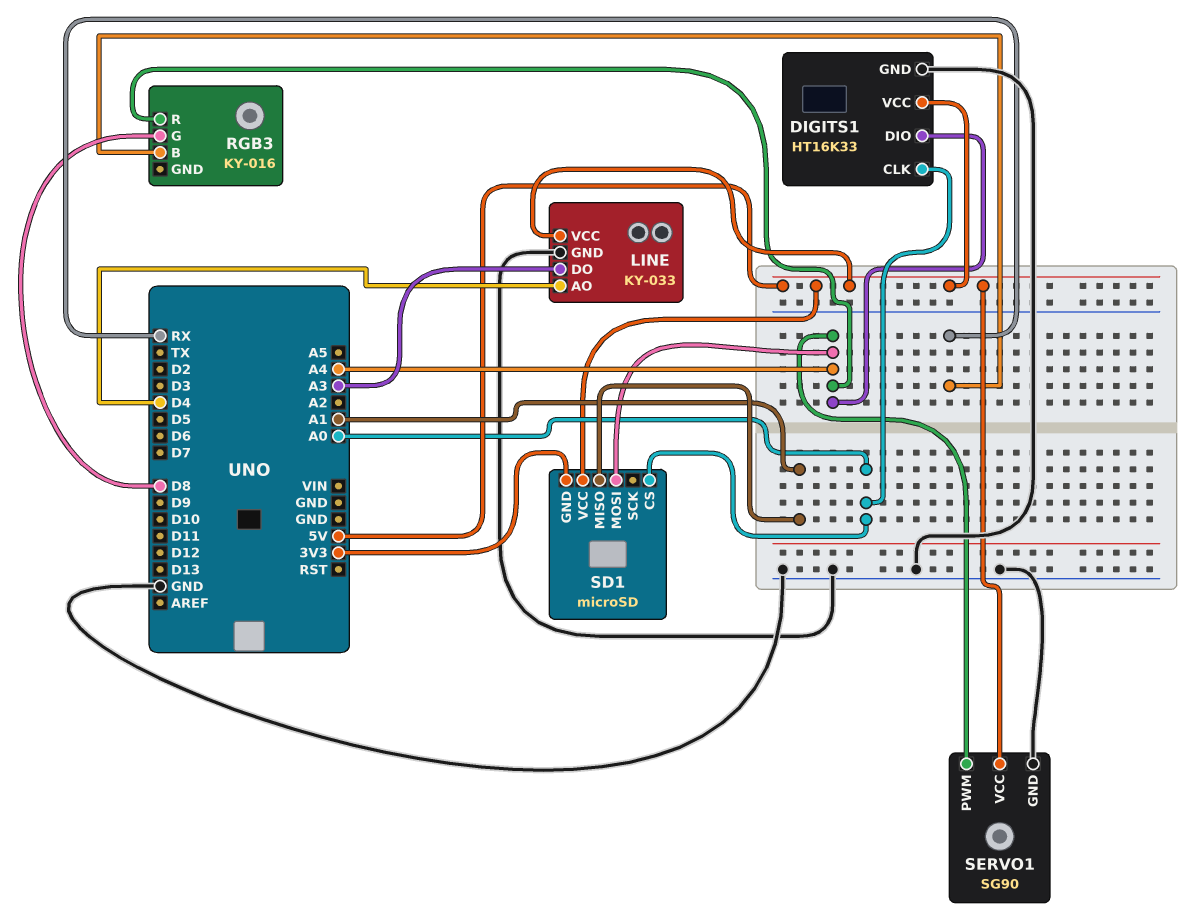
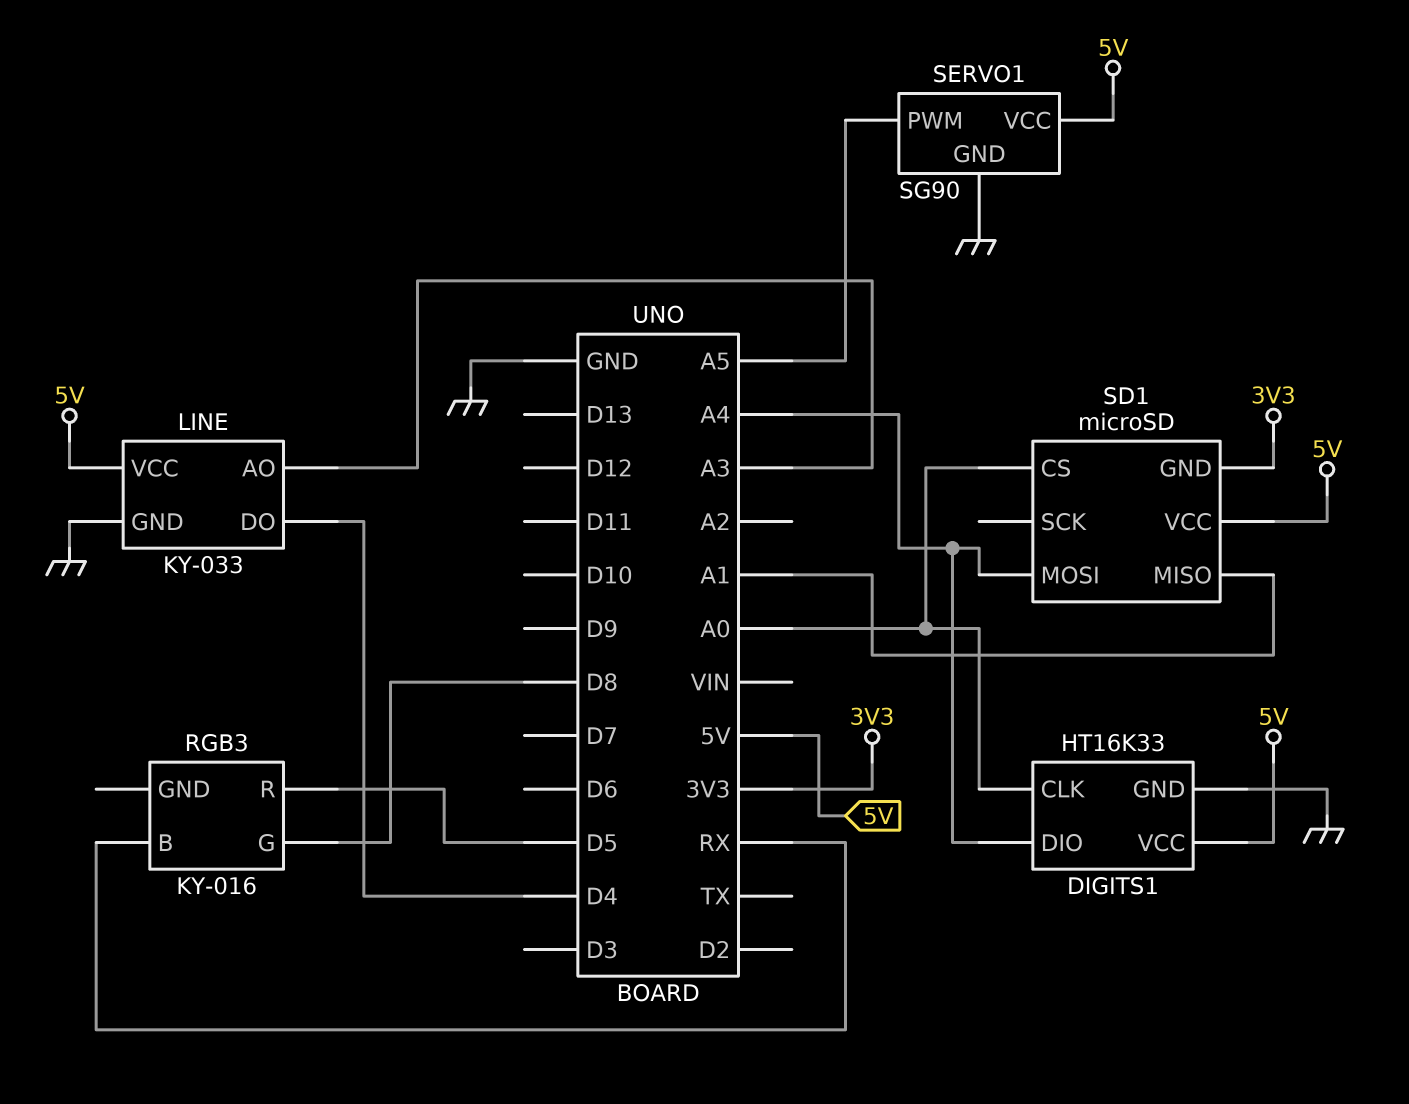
LINE pin AO: D4 -> A3
LINE pin DO: A3 -> D4
RGB3 pin R: A4 -> D5
SERVO1 pin PWM: A4 -> A5

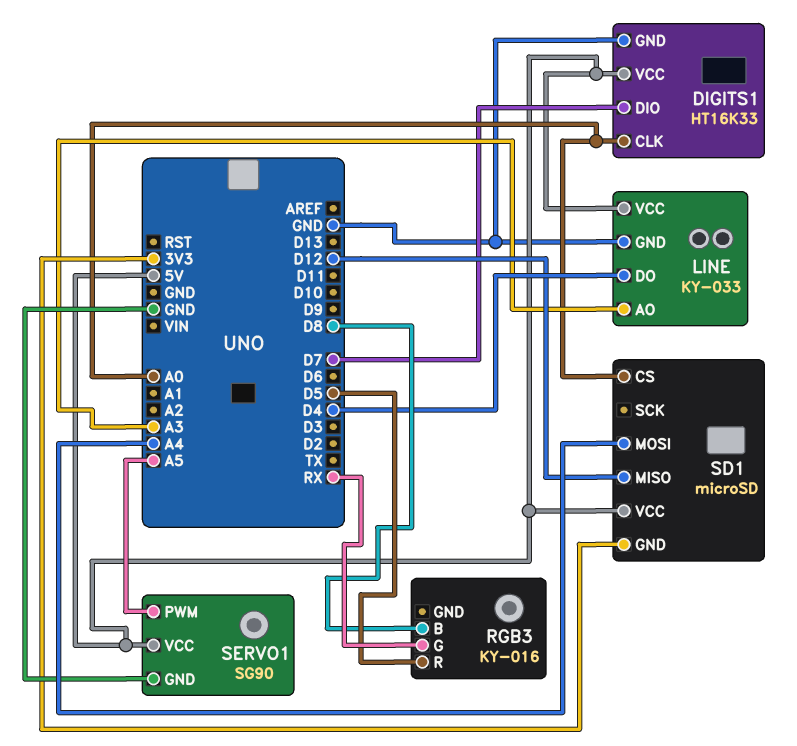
DIGITS1 pin DIO: A4 -> D7
RGB3 pin B: RX -> D8
RGB3 pin G: D8 -> RX
SD1 pin MISO: A1 -> D12

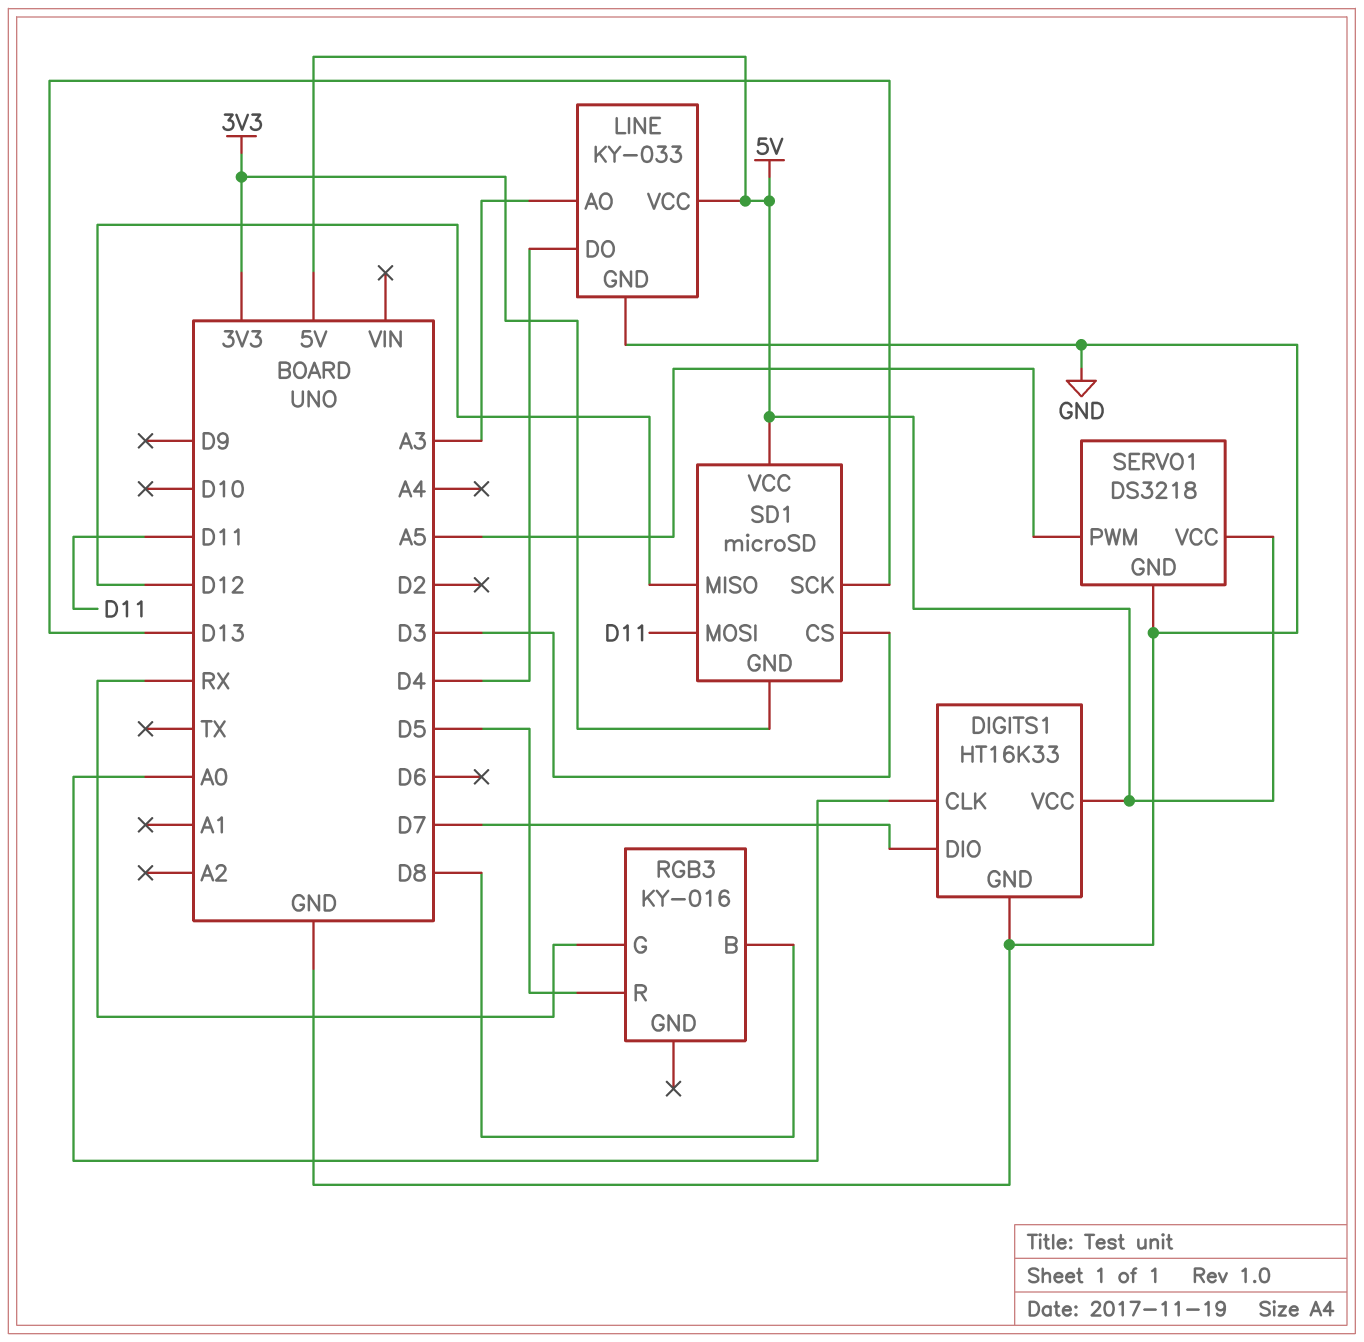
SD1 pin CS: A0 -> D3
SD1 pin MOSI: A4 -> D11
SD1 pin SCK: none -> D13
SERVO1: SG90 -> DS3218

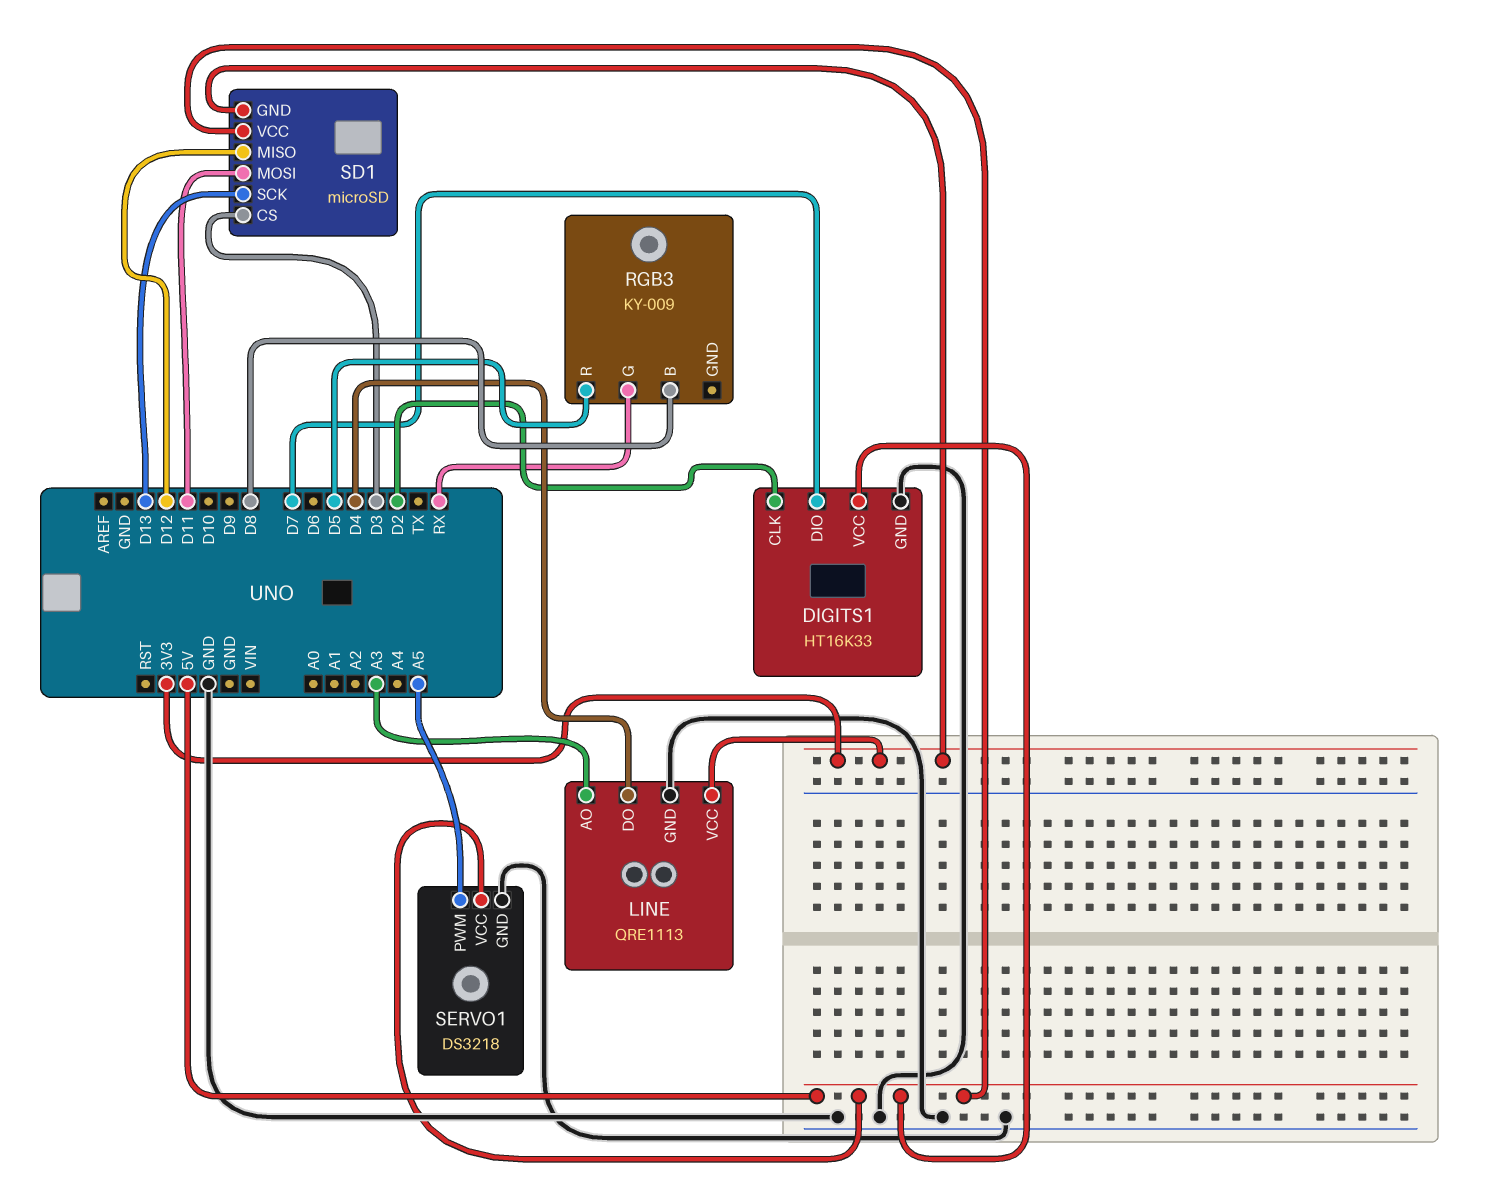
DIGITS1 pin CLK: A0 -> D2
LINE: KY-033 -> QRE1113
LINE pin VCC: 5V -> 3V3
RGB3: KY-016 -> KY-009

